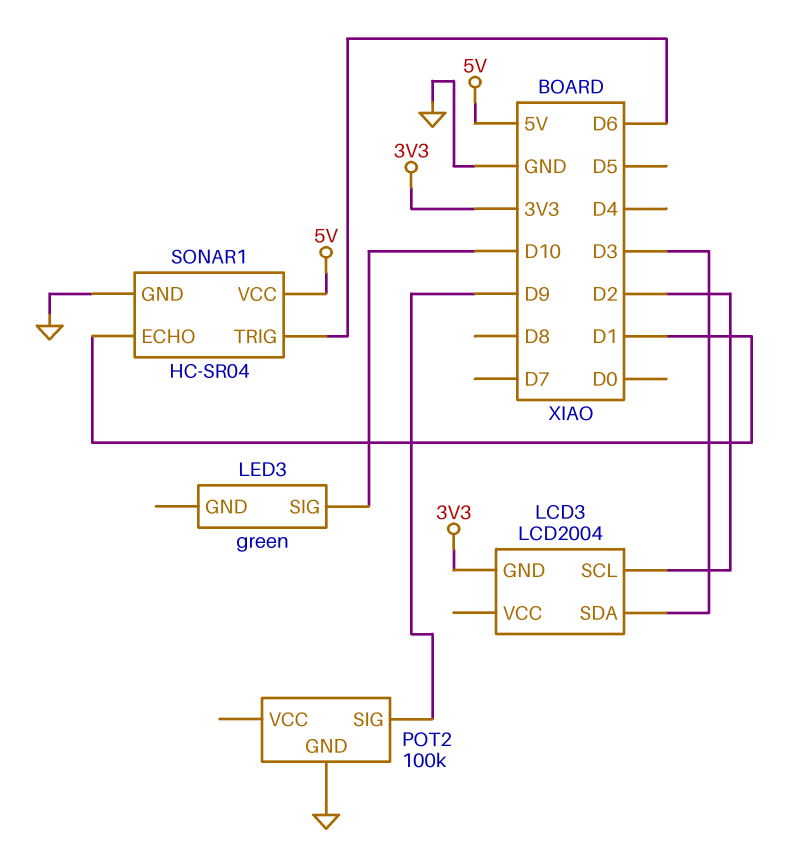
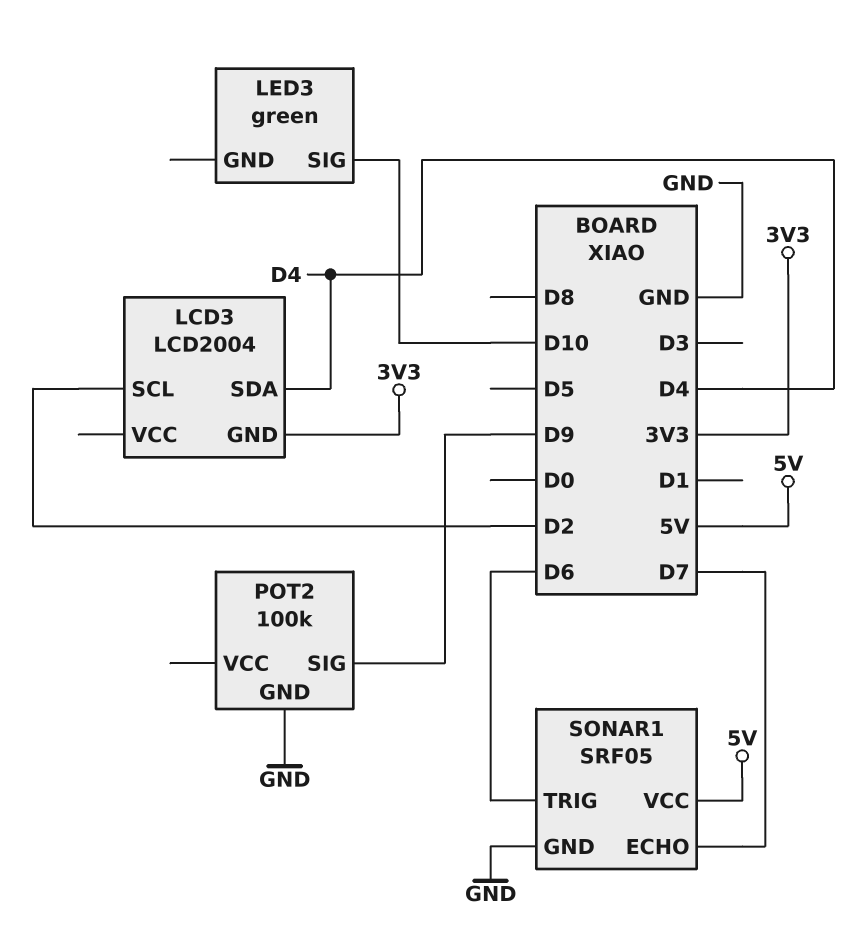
LCD3 pin SDA: D3 -> D4
SONAR1: HC-SR04 -> SRF05
SONAR1 pin ECHO: D1 -> D7

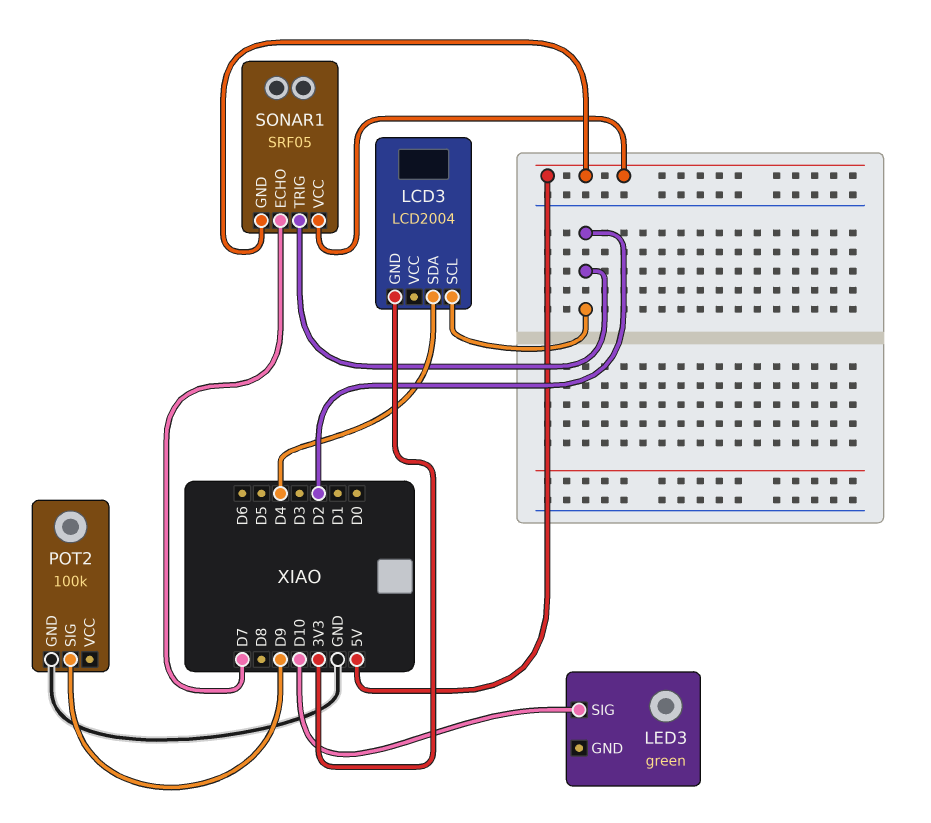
SONAR1 pin GND: GND -> 5V
SONAR1 pin TRIG: D6 -> D2

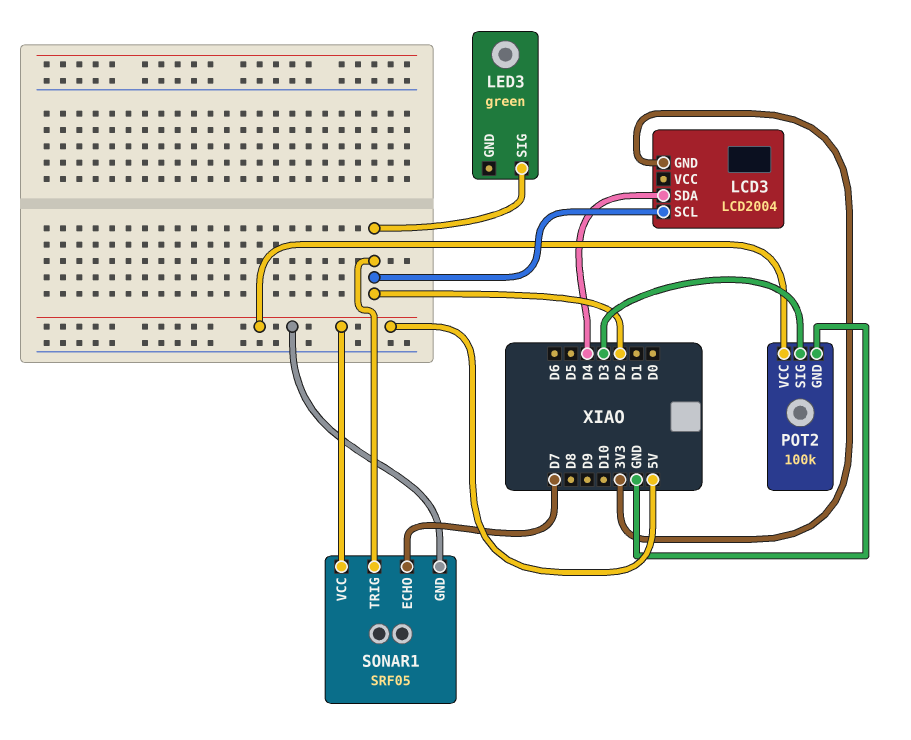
LED3 pin SIG: D10 -> D2
POT2 pin SIG: D9 -> D3
POT2 pin VCC: none -> 5V

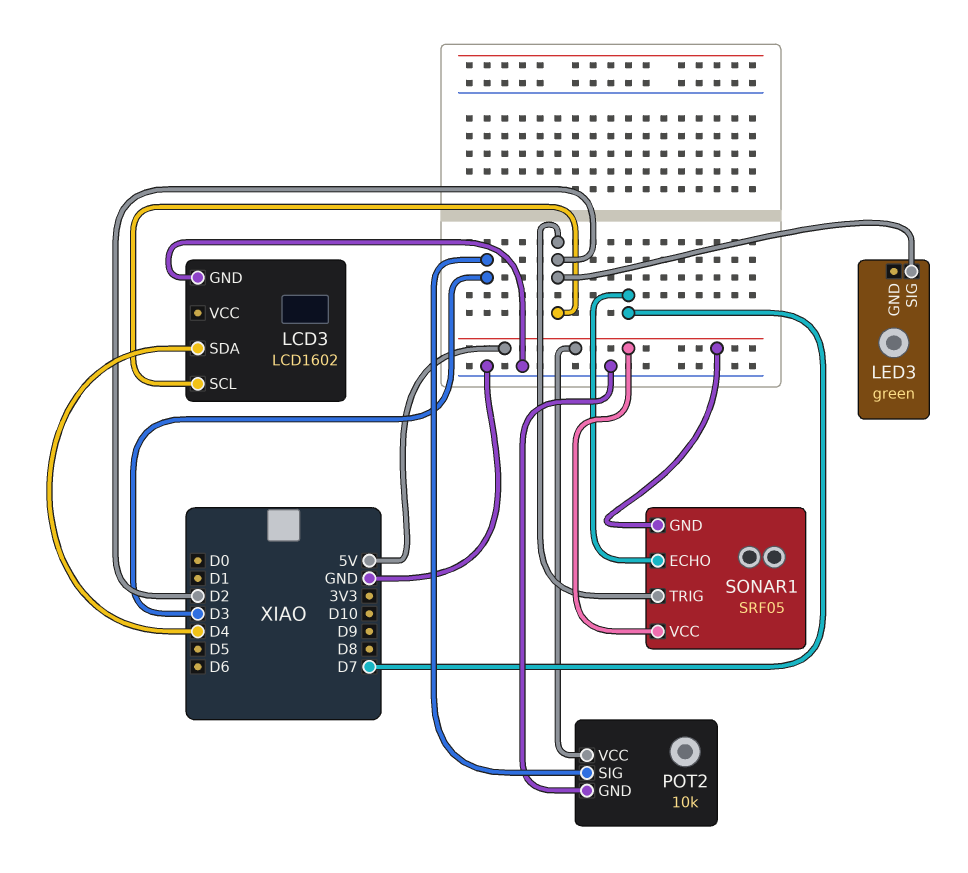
LCD3: LCD2004 -> LCD1602
LCD3 pin GND: 3V3 -> GND
POT2: 100k -> 10k

